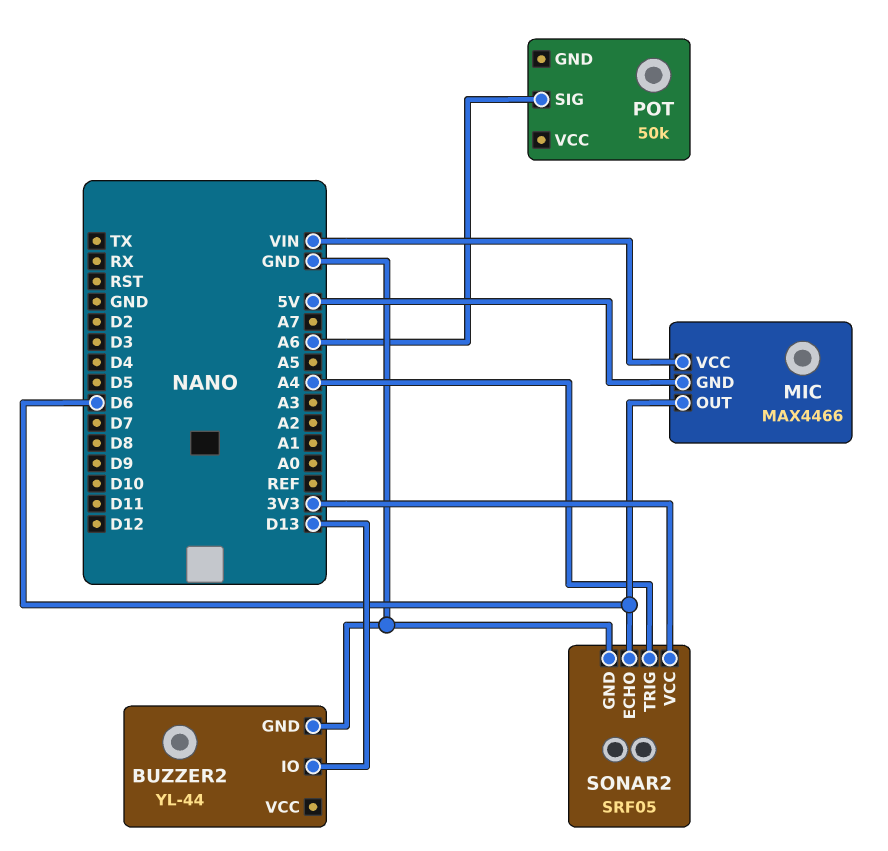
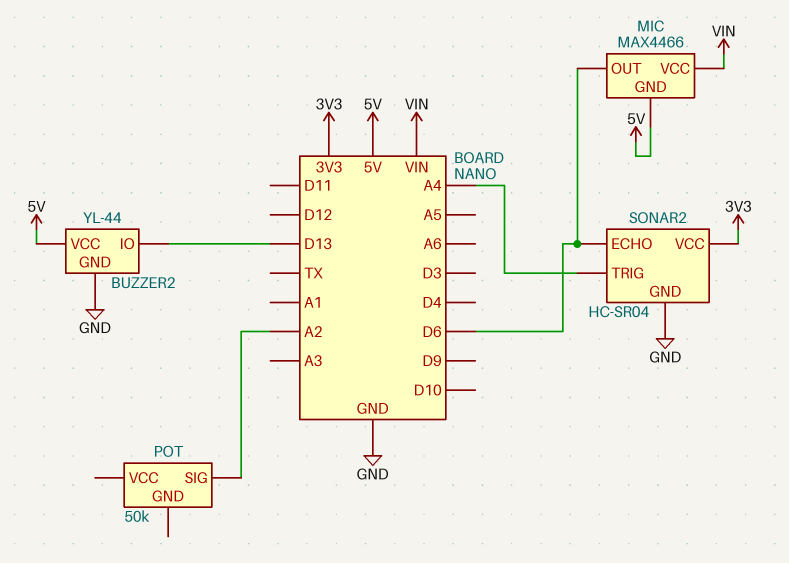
BUZZER2 pin VCC: none -> 5V
POT pin SIG: A6 -> A2
SONAR2: SRF05 -> HC-SR04

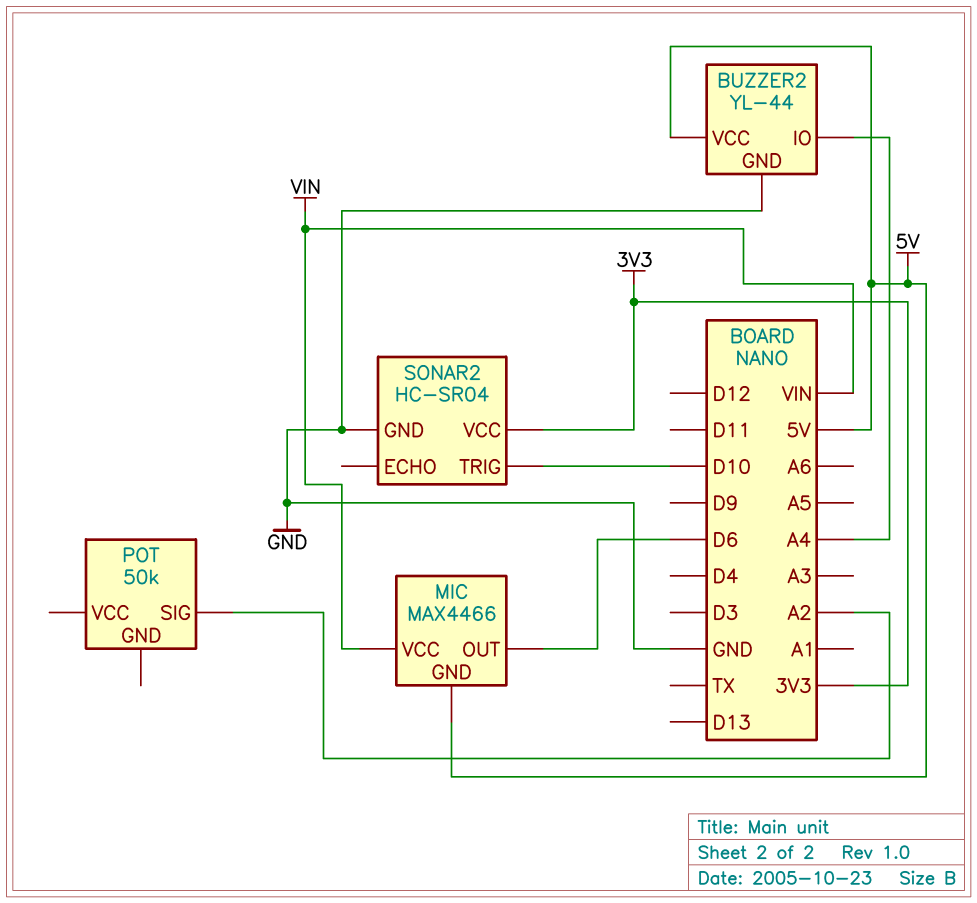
BUZZER2 pin IO: D13 -> A4
SONAR2 pin ECHO: D6 -> none
SONAR2 pin TRIG: A4 -> D10

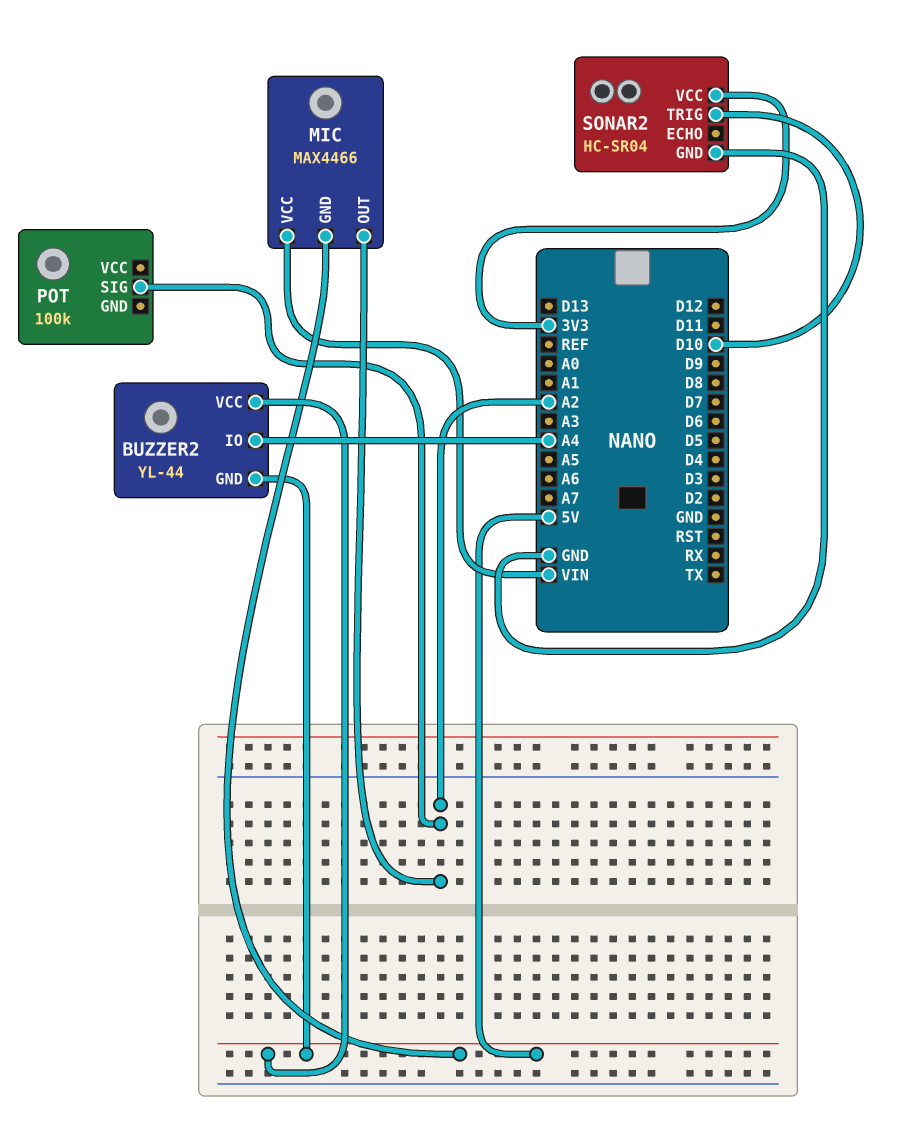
BUZZER2 pin GND: GND -> 5V
MIC pin OUT: D6 -> A2
POT: 50k -> 100k

